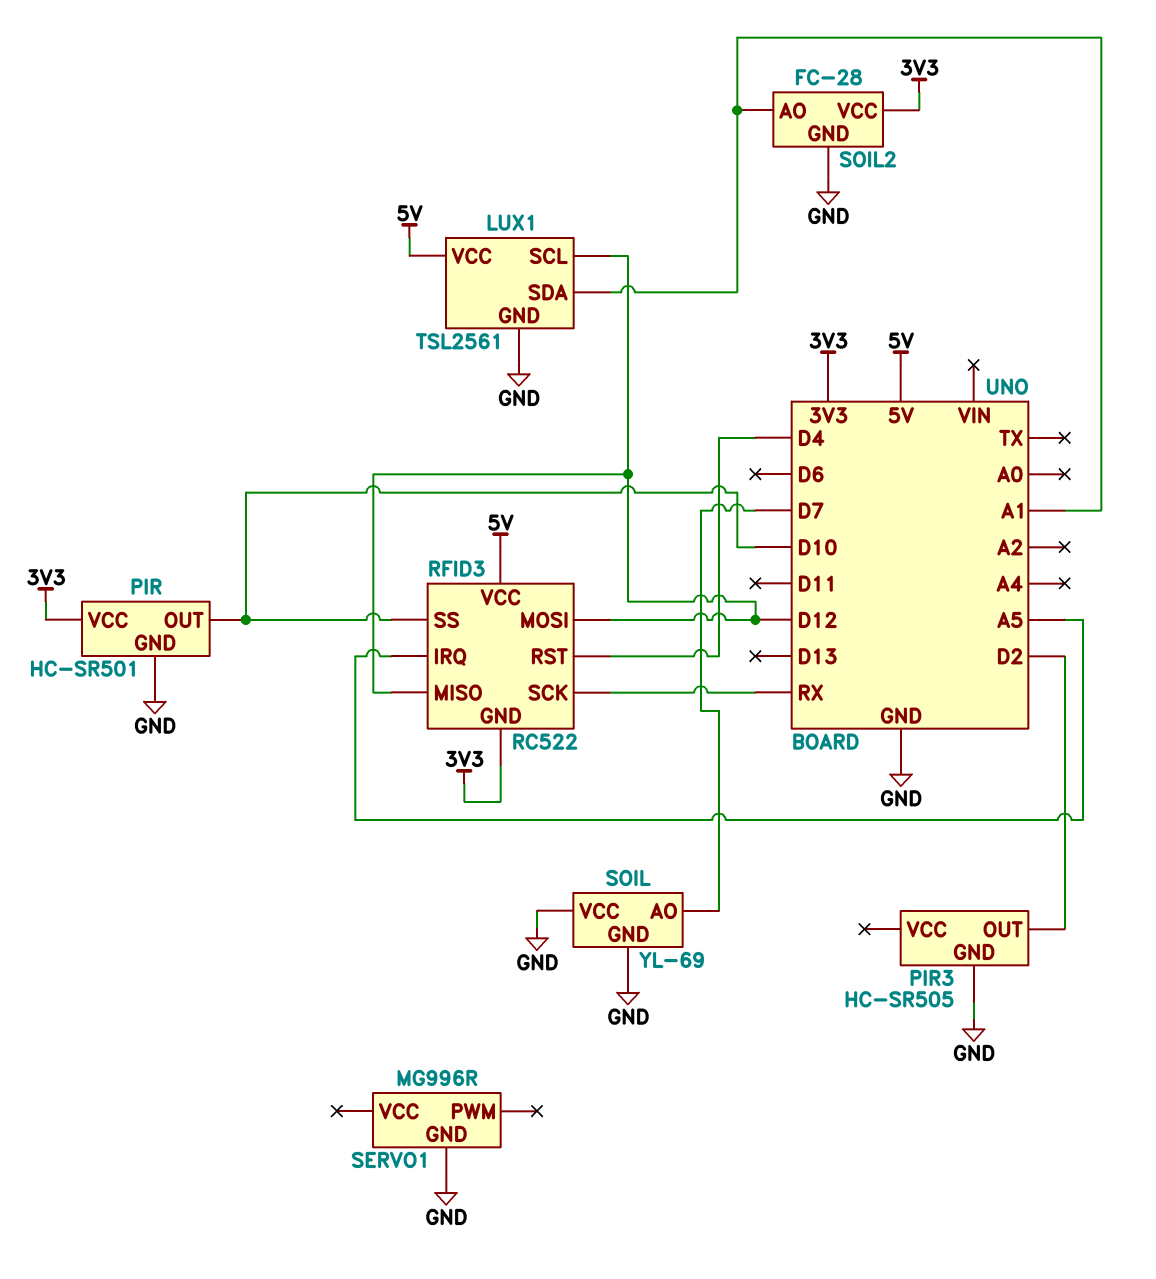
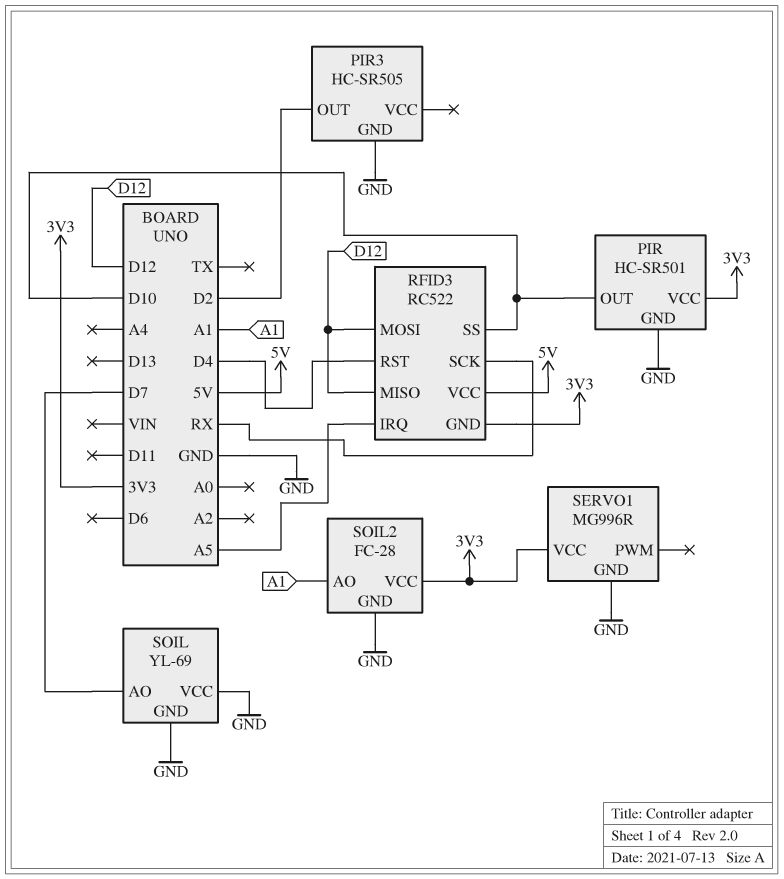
LUX1: TSL2561 -> none
LUX1 pin GND: GND -> none
LUX1 pin SCL: D12 -> none
LUX1 pin SDA: A1 -> none
LUX1 pin VCC: 5V -> none
SERVO1 pin VCC: none -> 3V3

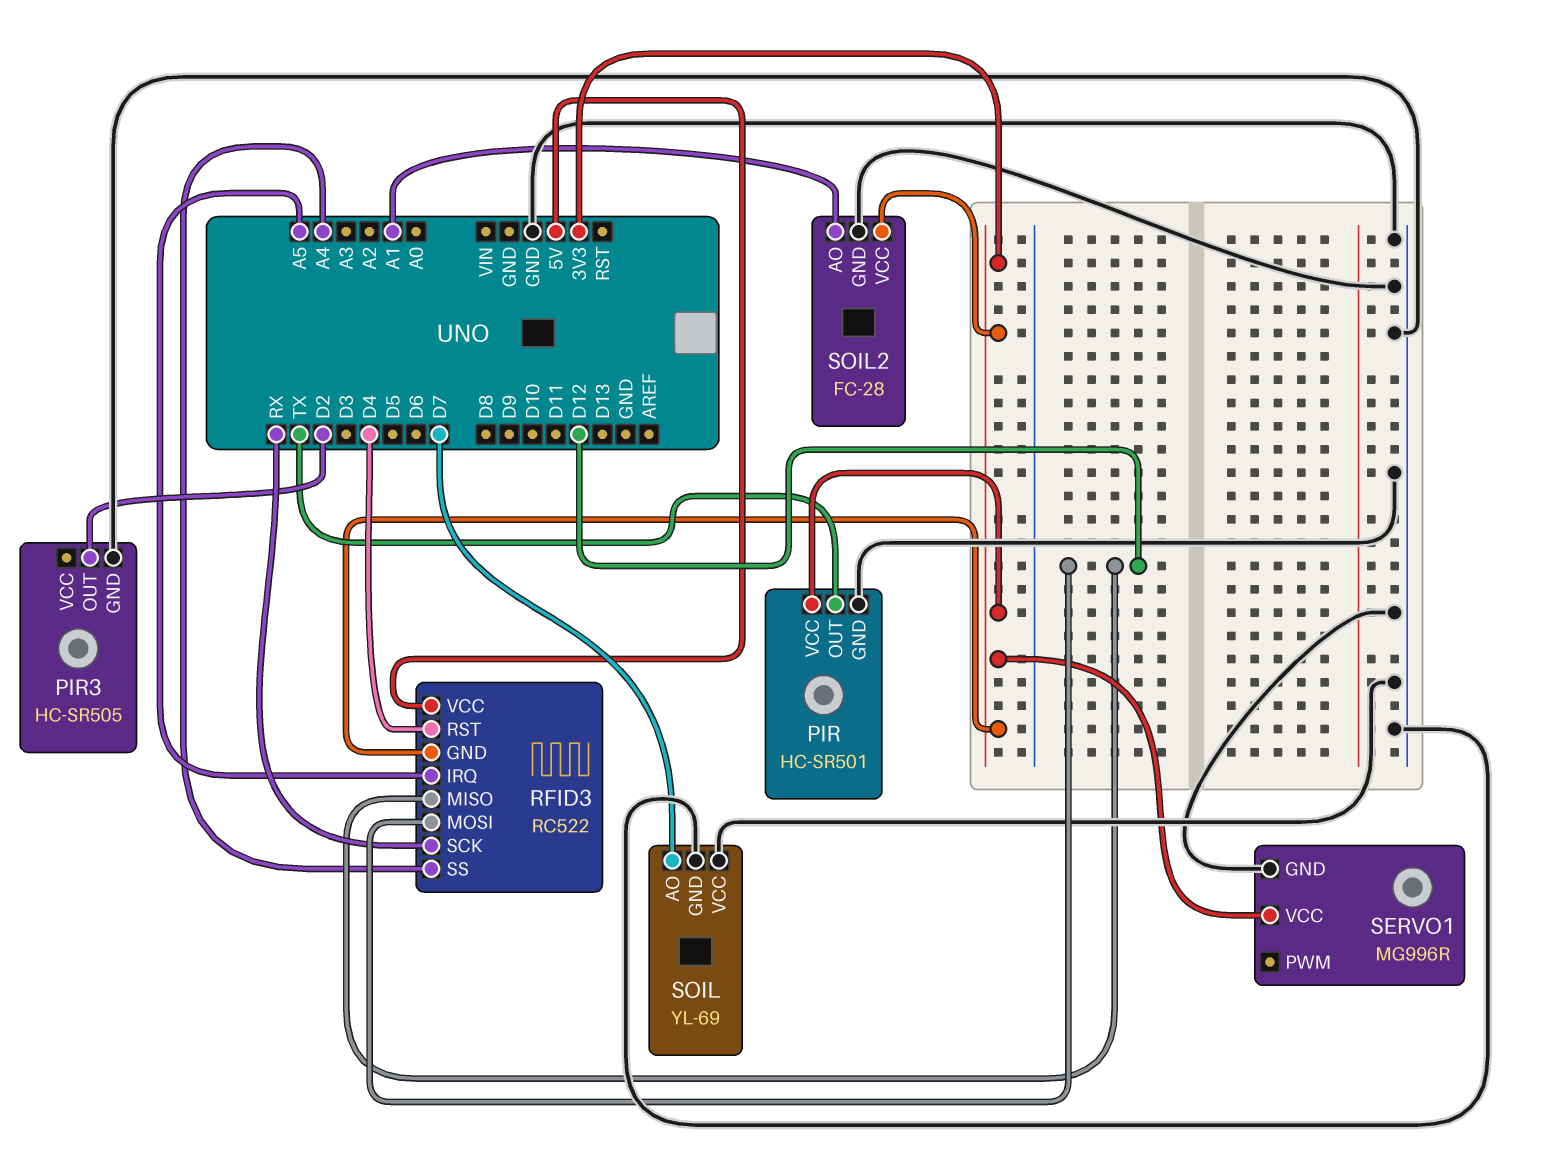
PIR pin OUT: D10 -> TX
RFID3 pin SS: D10 -> A4

